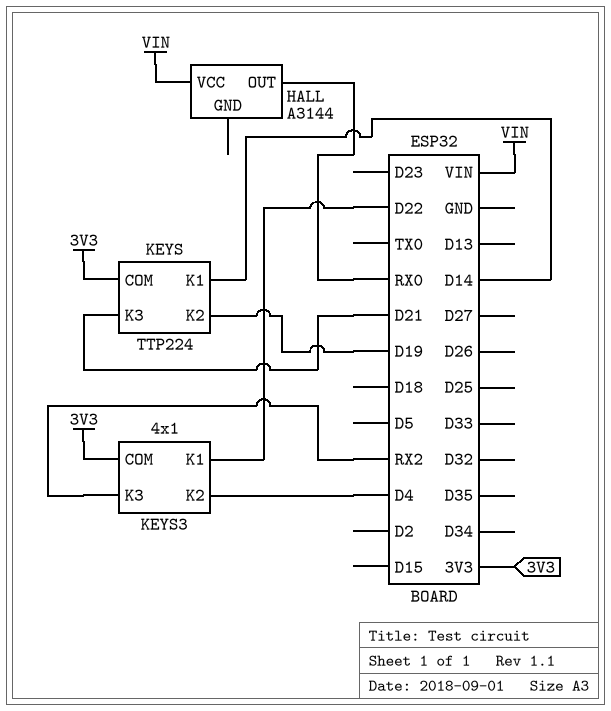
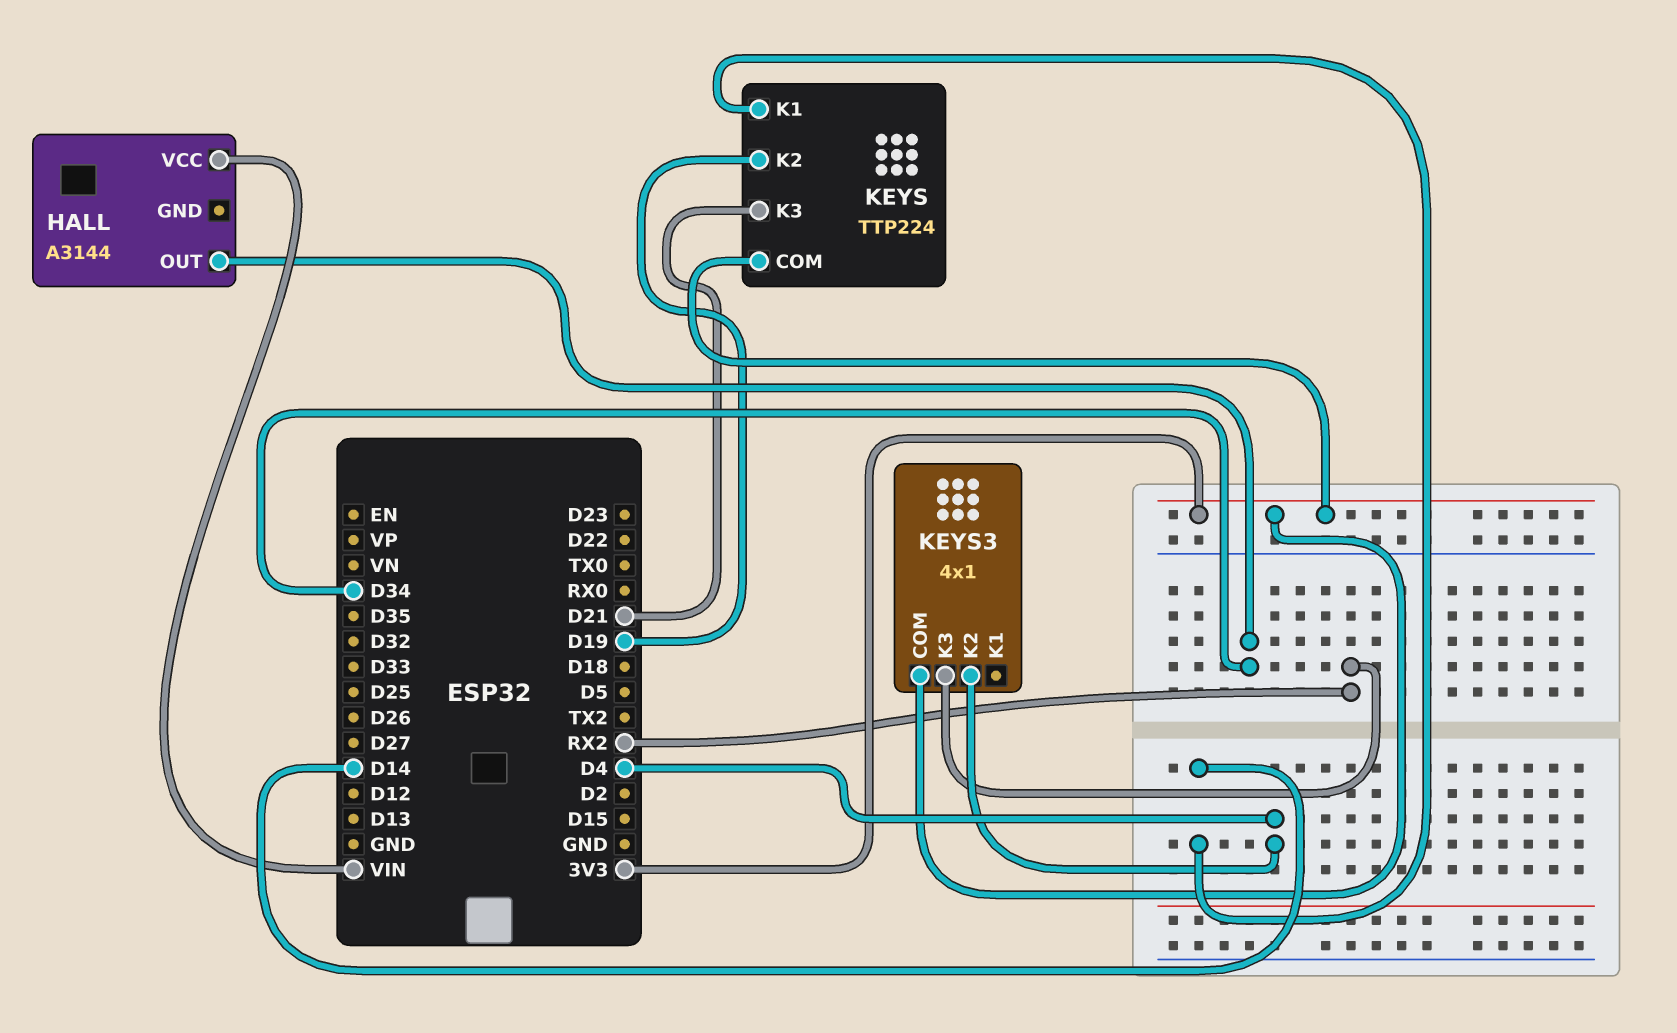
HALL pin OUT: RX0 -> D34
KEYS3 pin K1: D22 -> none

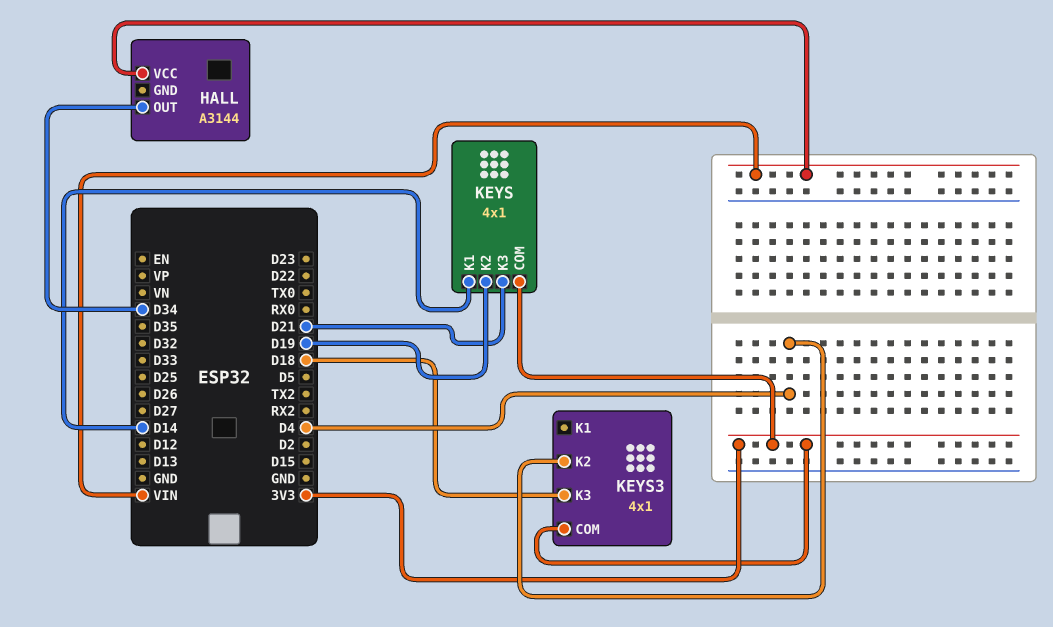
KEYS: TTP224 -> 4x1
KEYS3 pin K3: RX2 -> D18

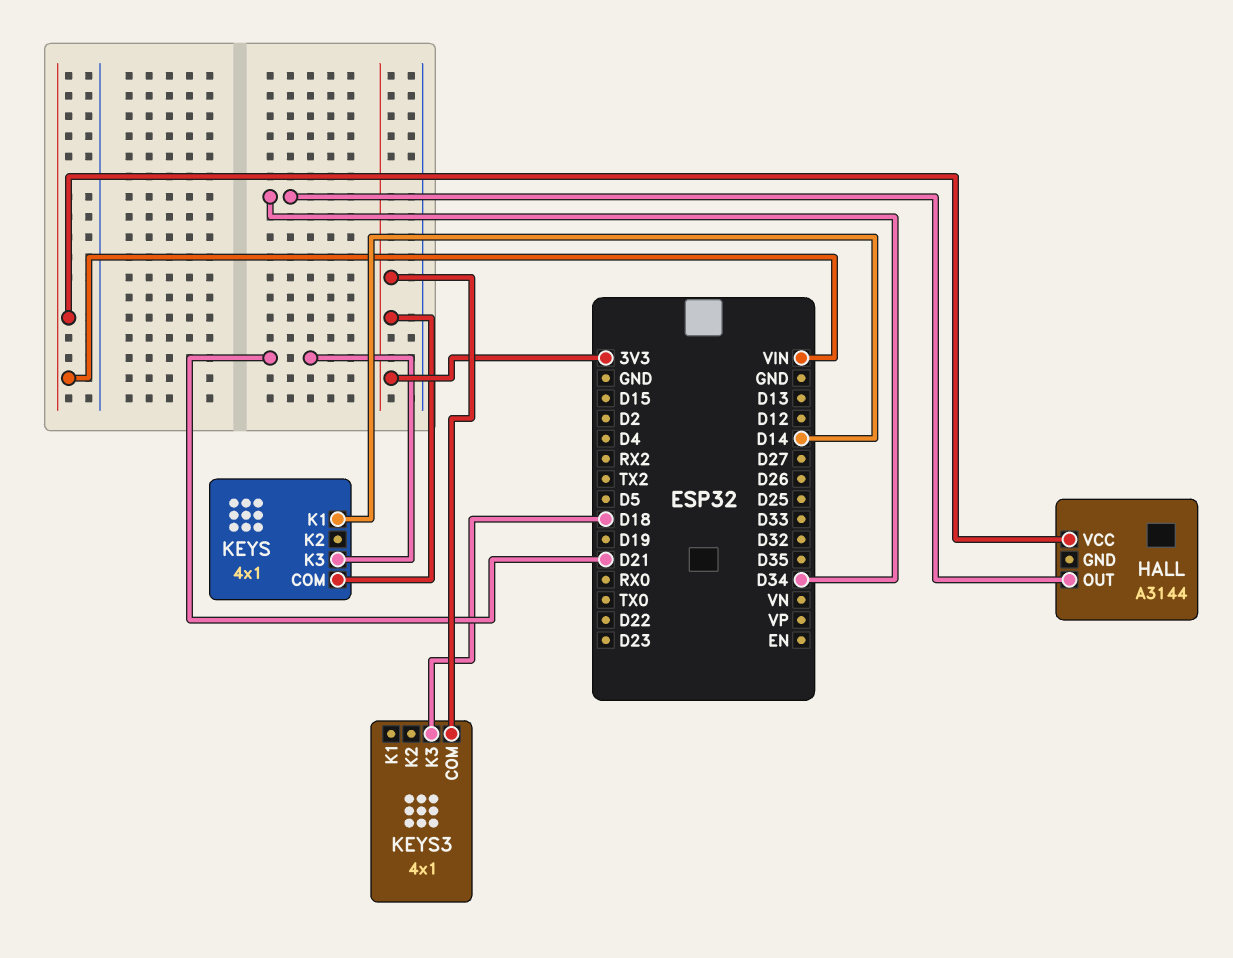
KEYS pin K2: D19 -> none
KEYS3 pin K2: D4 -> none

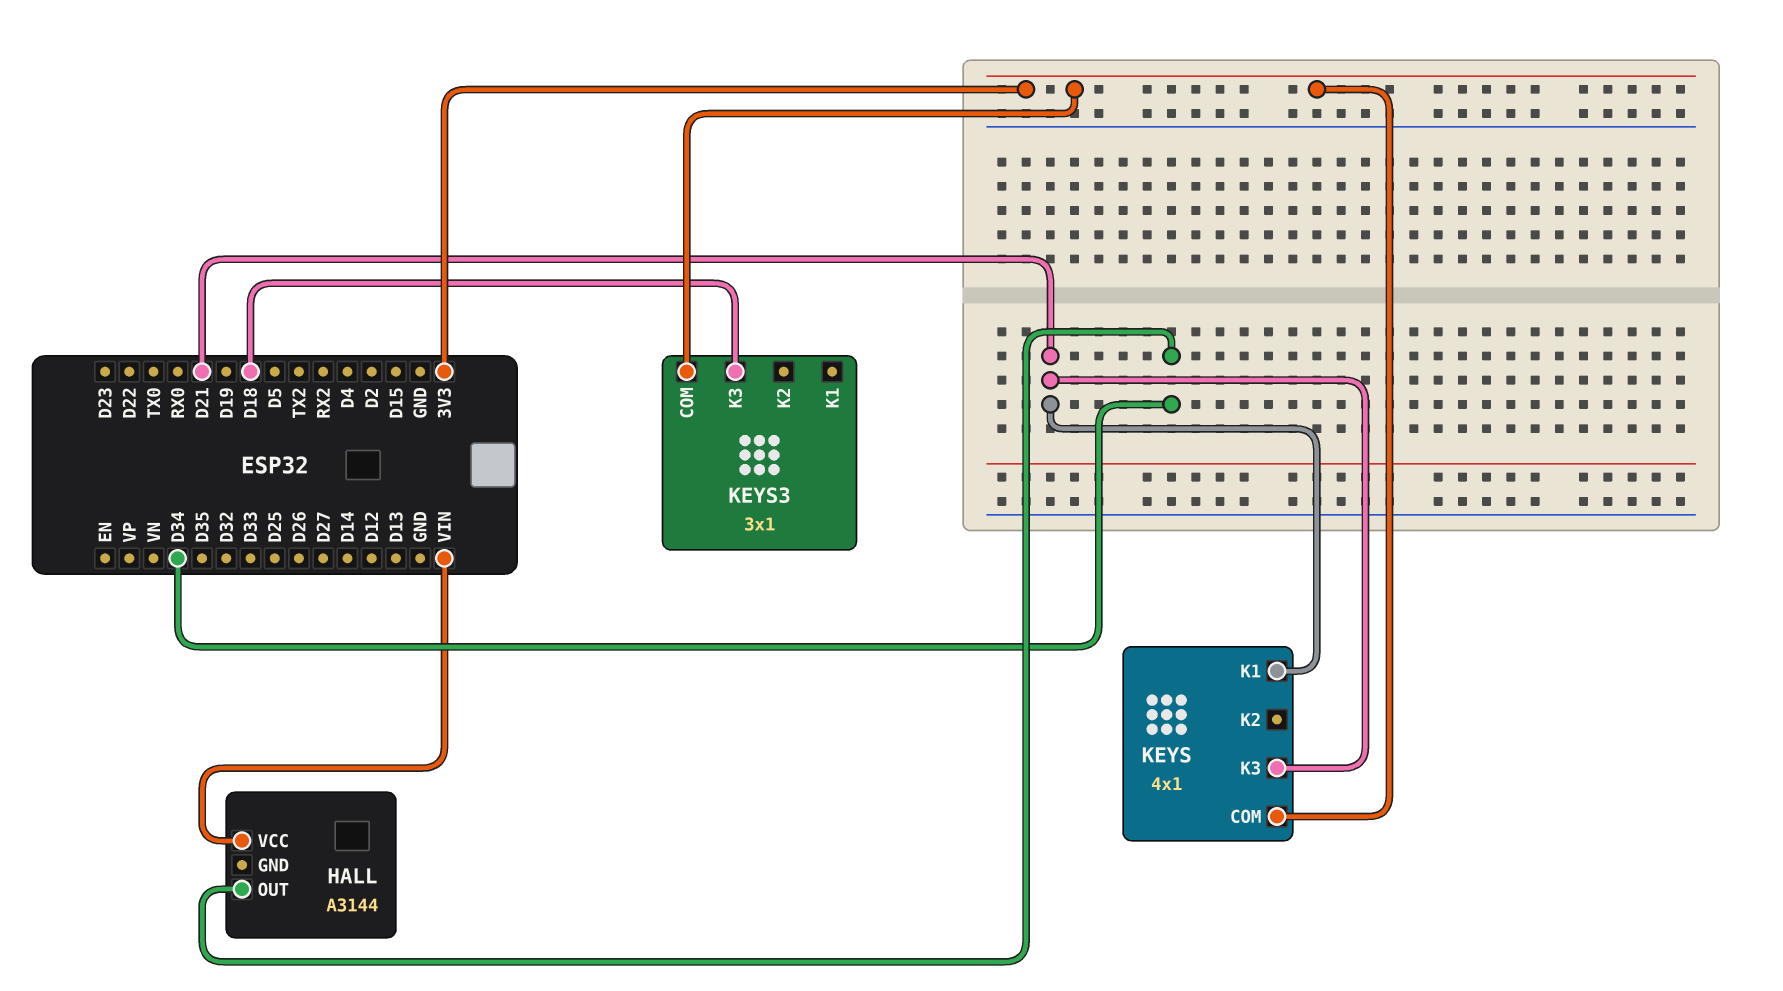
KEYS pin K1: D14 -> D21
KEYS3: 4x1 -> 3x1

